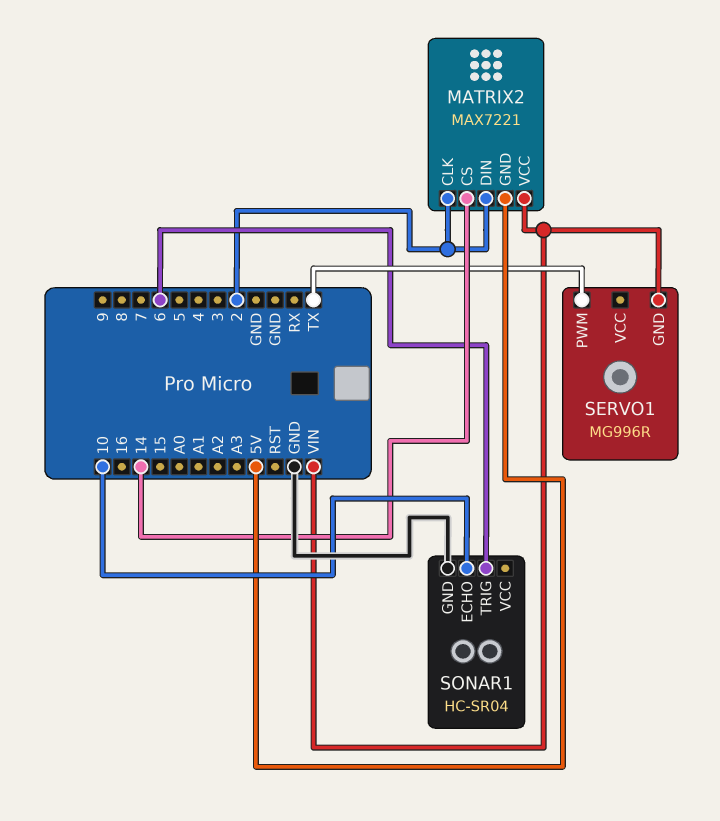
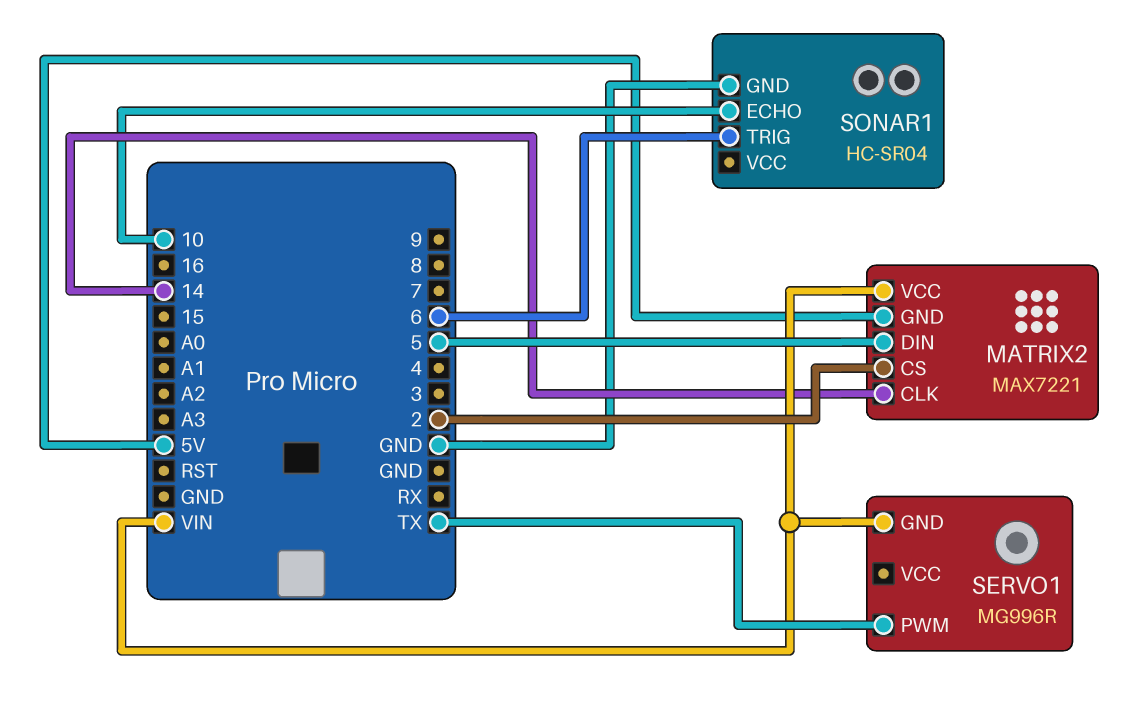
MATRIX2 pin CLK: 2 -> 14
MATRIX2 pin CS: 14 -> 2
MATRIX2 pin DIN: 2 -> 5

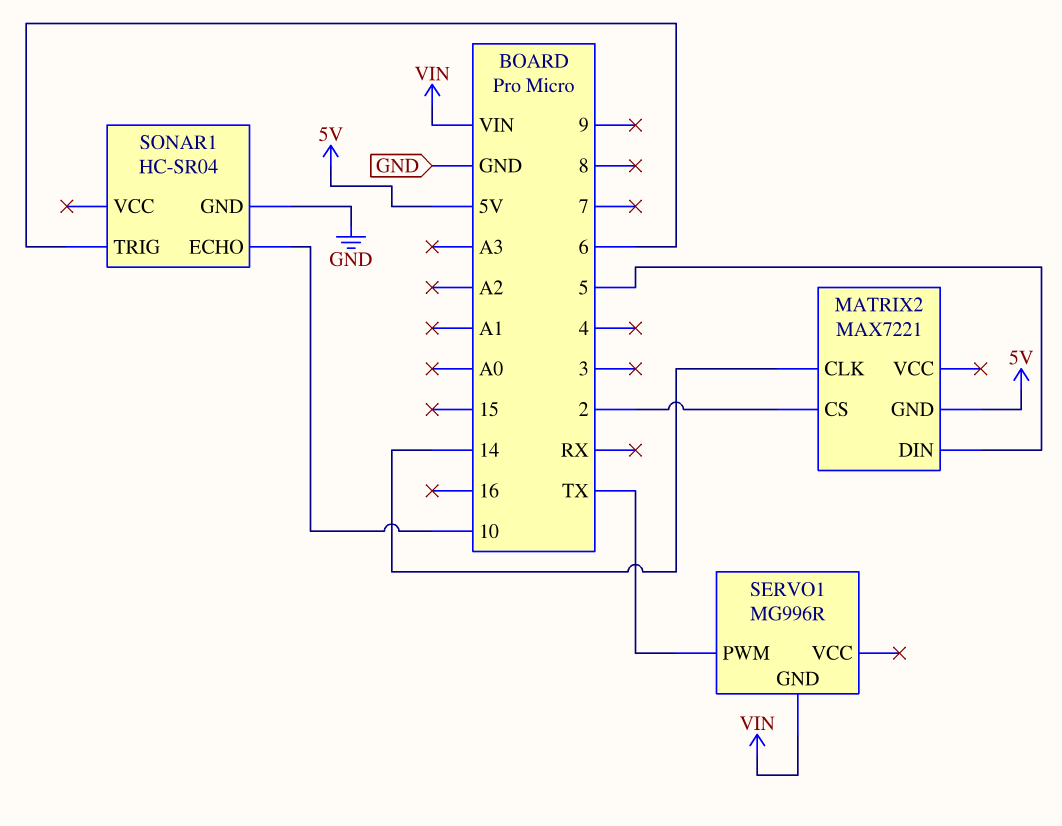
MATRIX2 pin VCC: VIN -> none

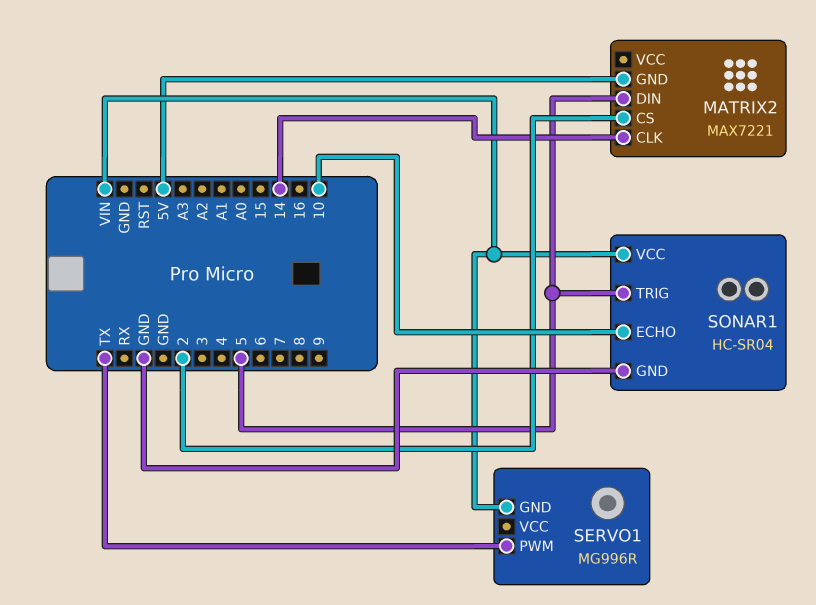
SONAR1 pin TRIG: 6 -> 5
SONAR1 pin VCC: none -> VIN

